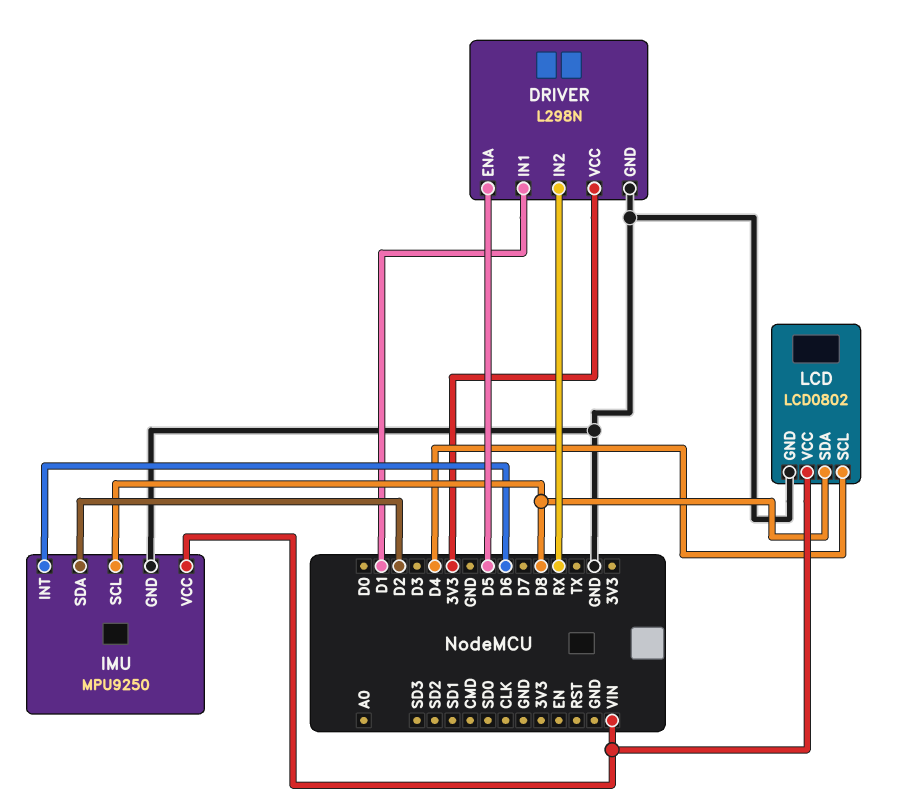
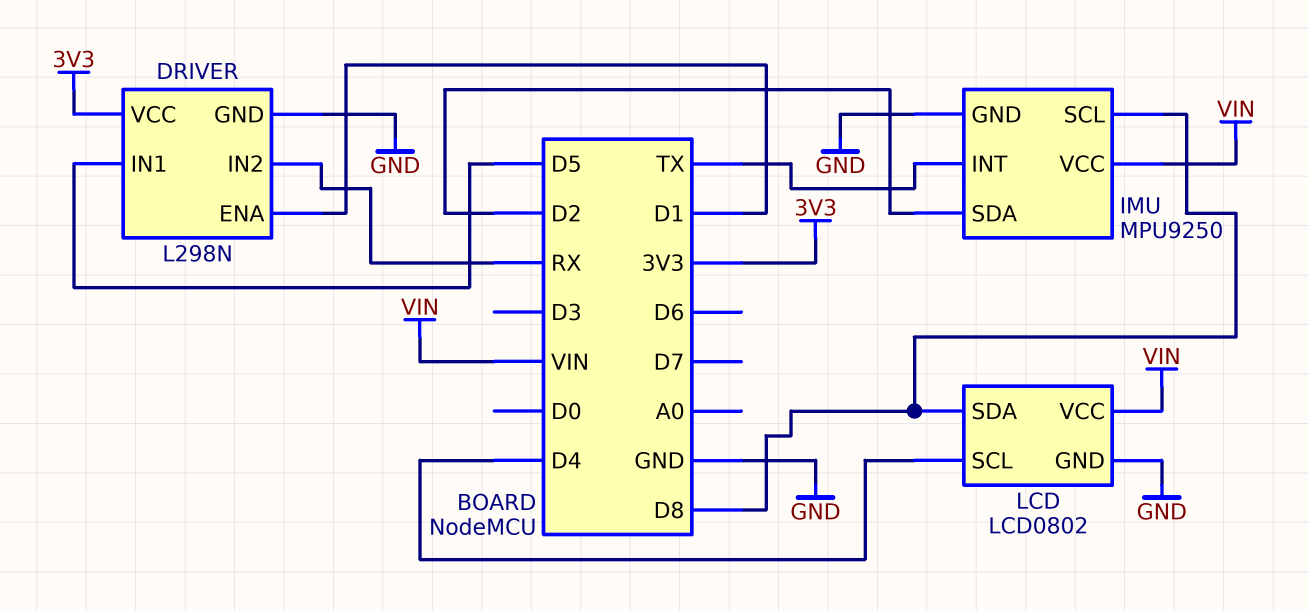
DRIVER pin ENA: D5 -> D1
DRIVER pin IN1: D1 -> D5
IMU pin INT: D6 -> TX

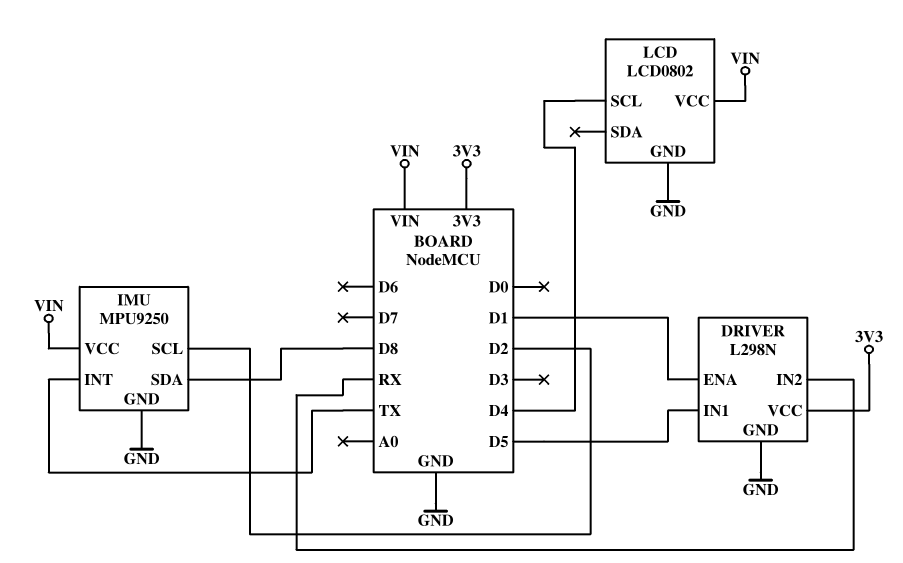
IMU pin SCL: D8 -> D2
IMU pin SDA: D2 -> D8
LCD pin SDA: D8 -> none

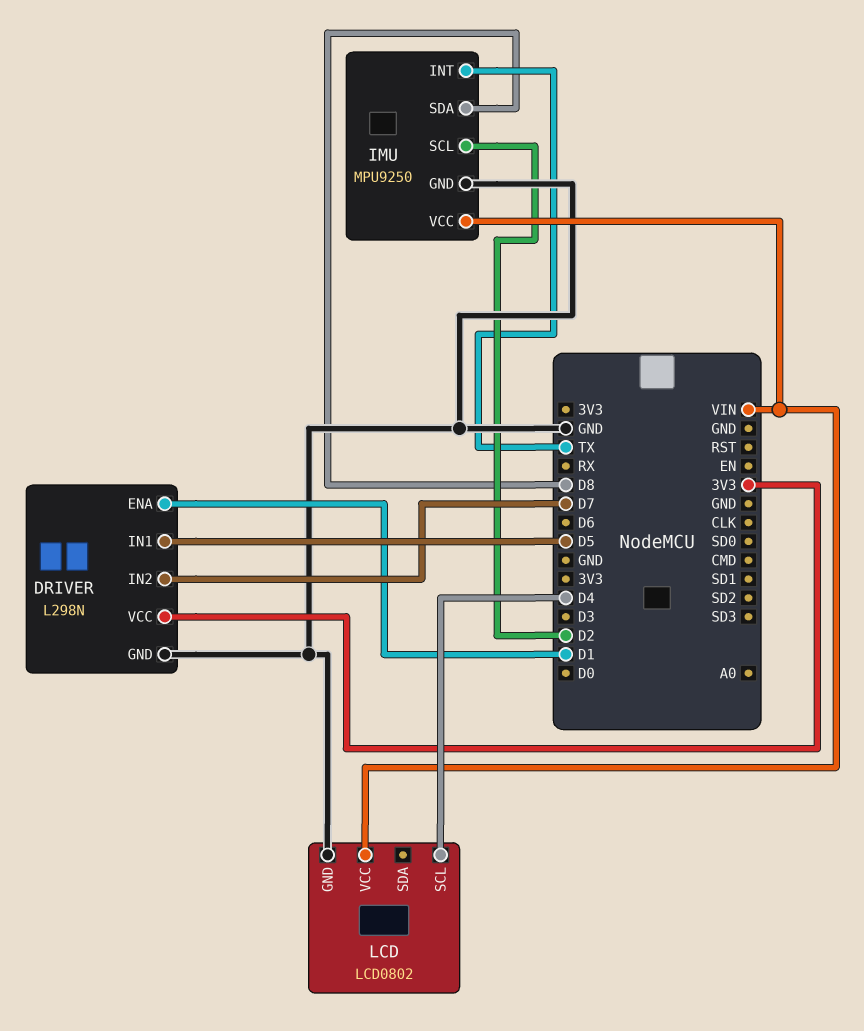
DRIVER pin IN2: RX -> D7

